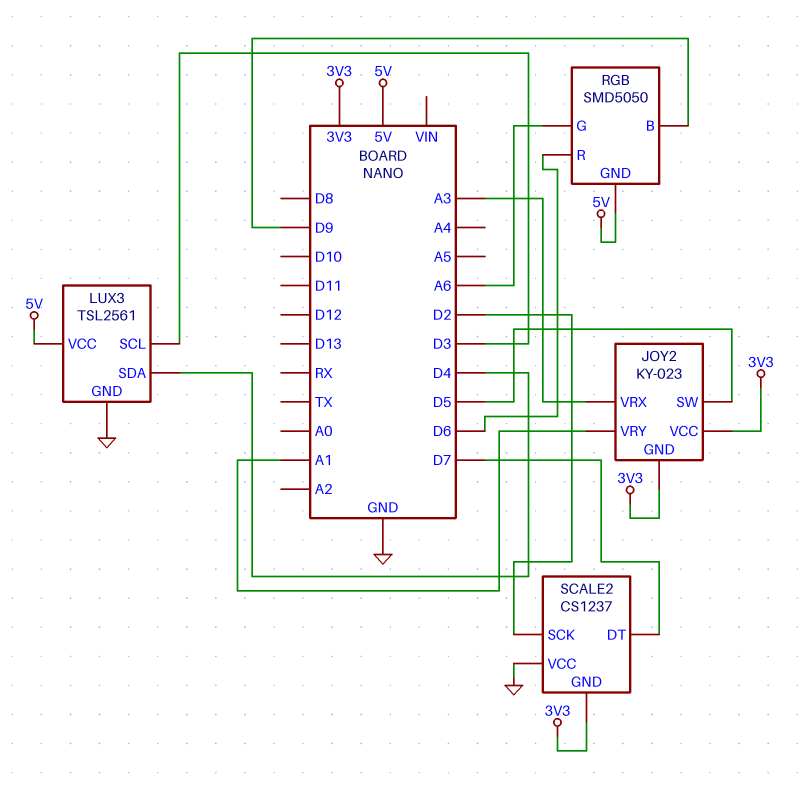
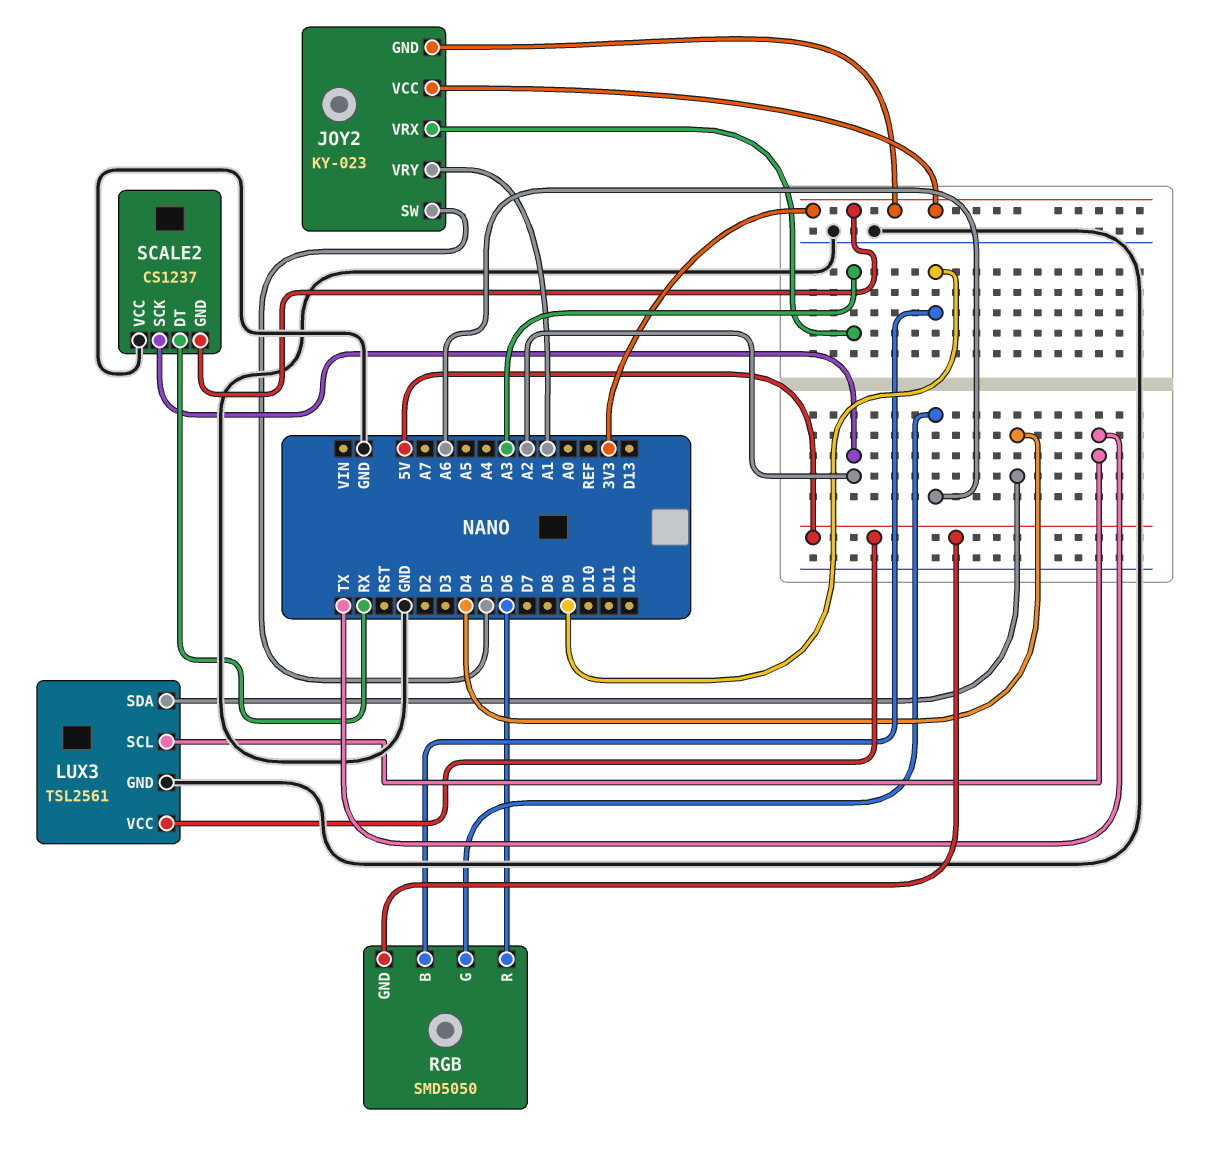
LUX3 pin SCL: D3 -> TX
SCALE2 pin DT: D7 -> RX
SCALE2 pin SCK: D2 -> A2

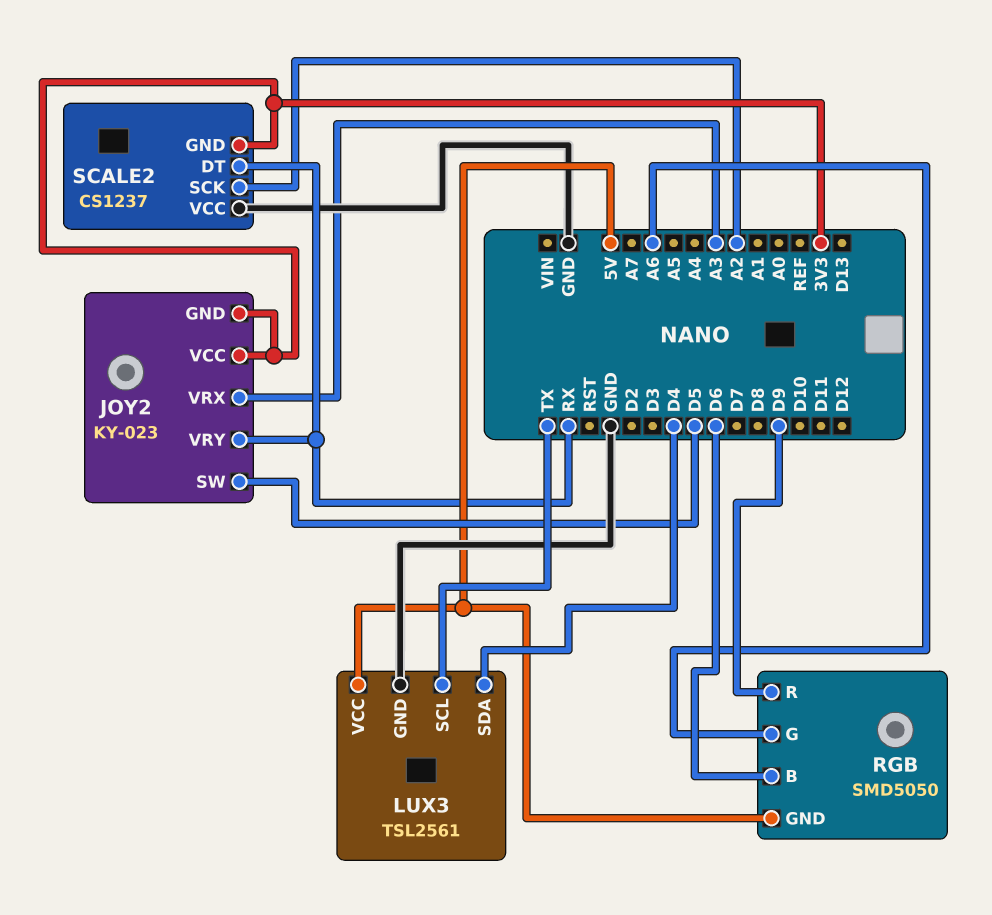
JOY2 pin VRY: A1 -> RX
RGB pin B: D9 -> D6
RGB pin R: D6 -> D9

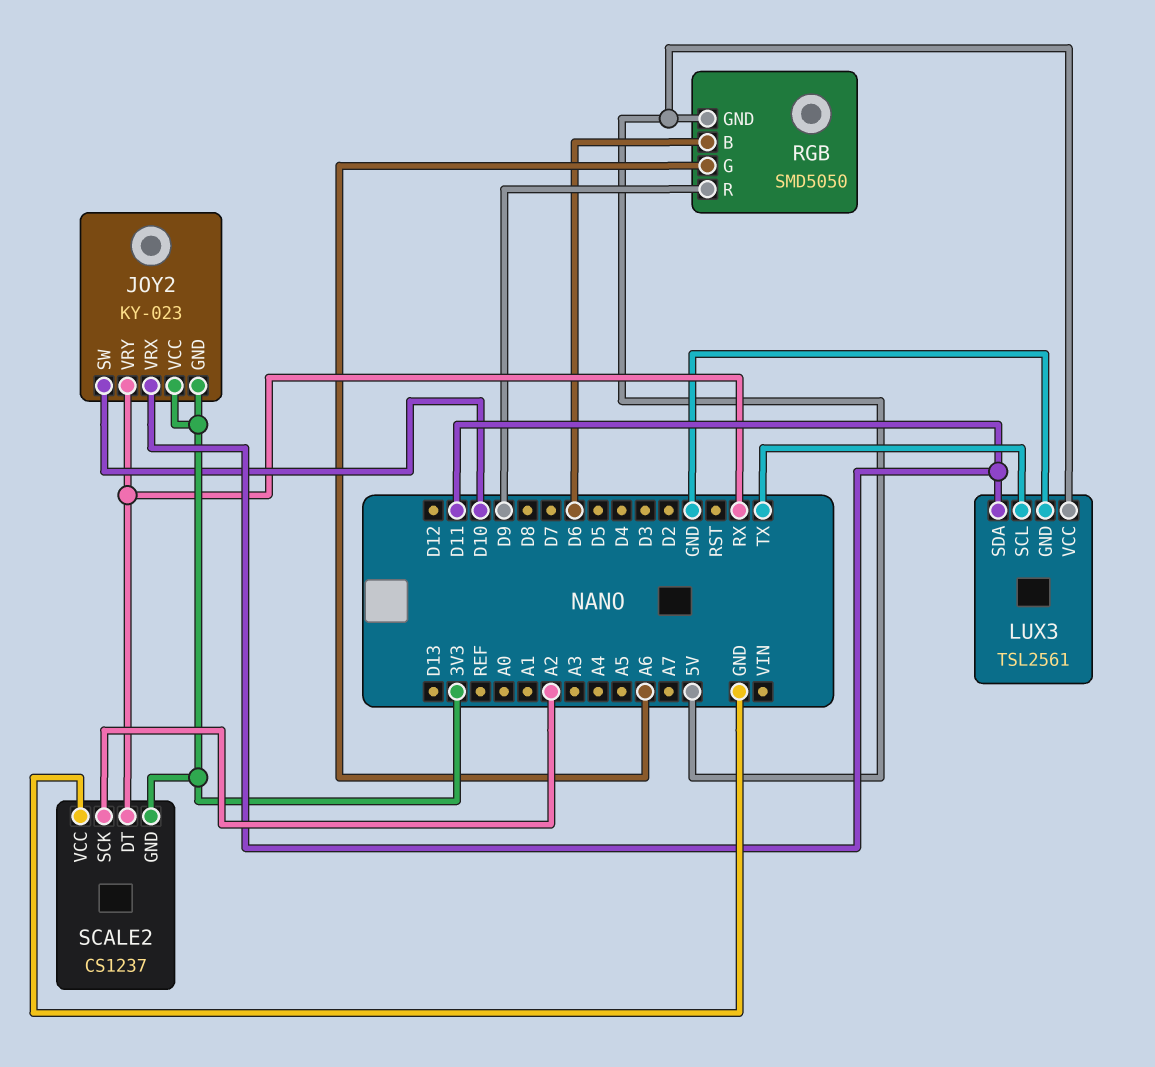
JOY2 pin SW: D5 -> D10
JOY2 pin VRX: A3 -> D11
LUX3 pin SDA: D4 -> D11

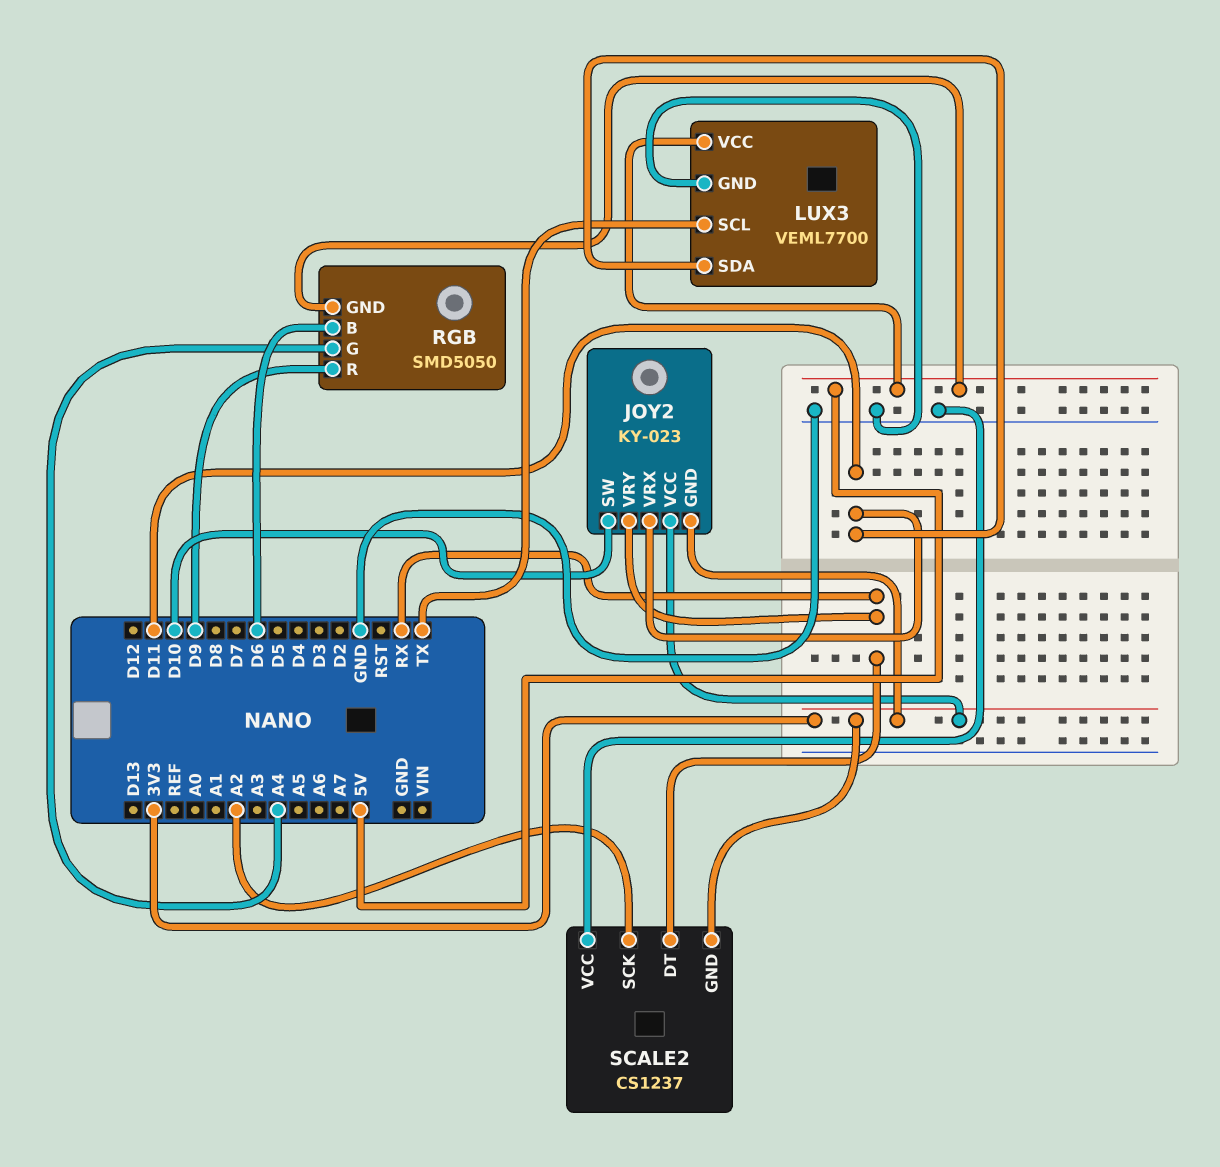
LUX3: TSL2561 -> VEML7700
RGB pin G: A6 -> A4

